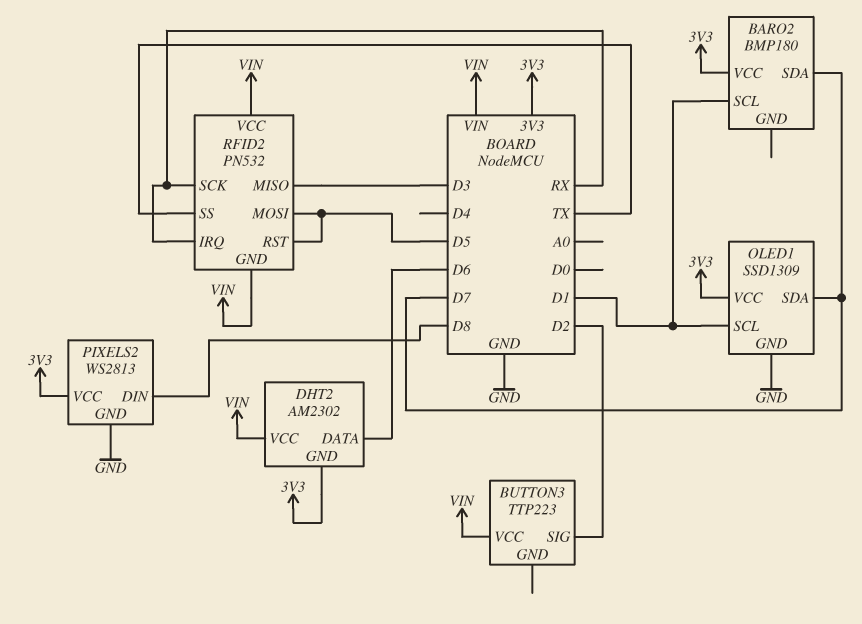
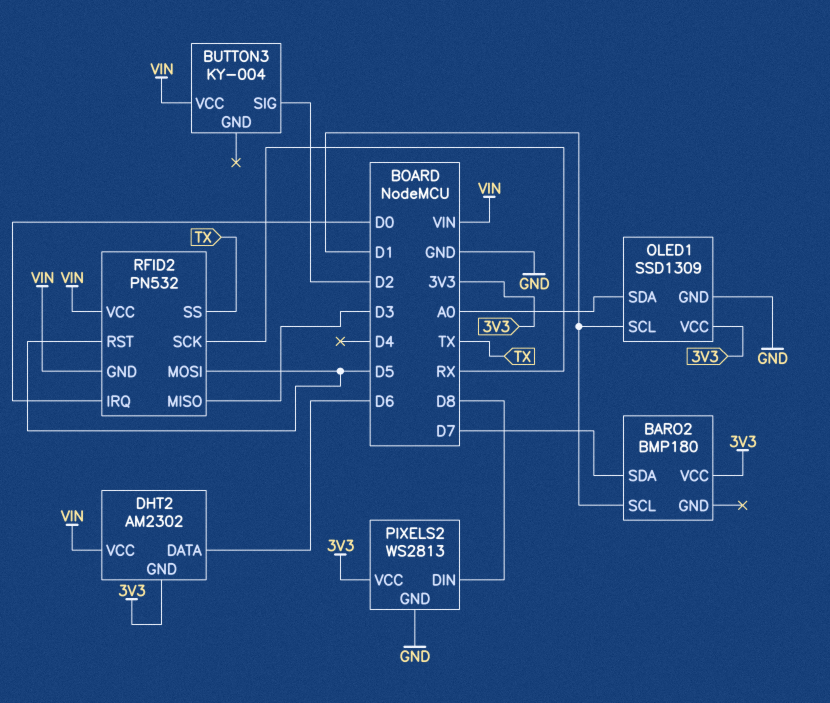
BUTTON3: TTP223 -> KY-004
OLED1 pin SDA: D7 -> A0
RFID2 pin IRQ: RX -> D0

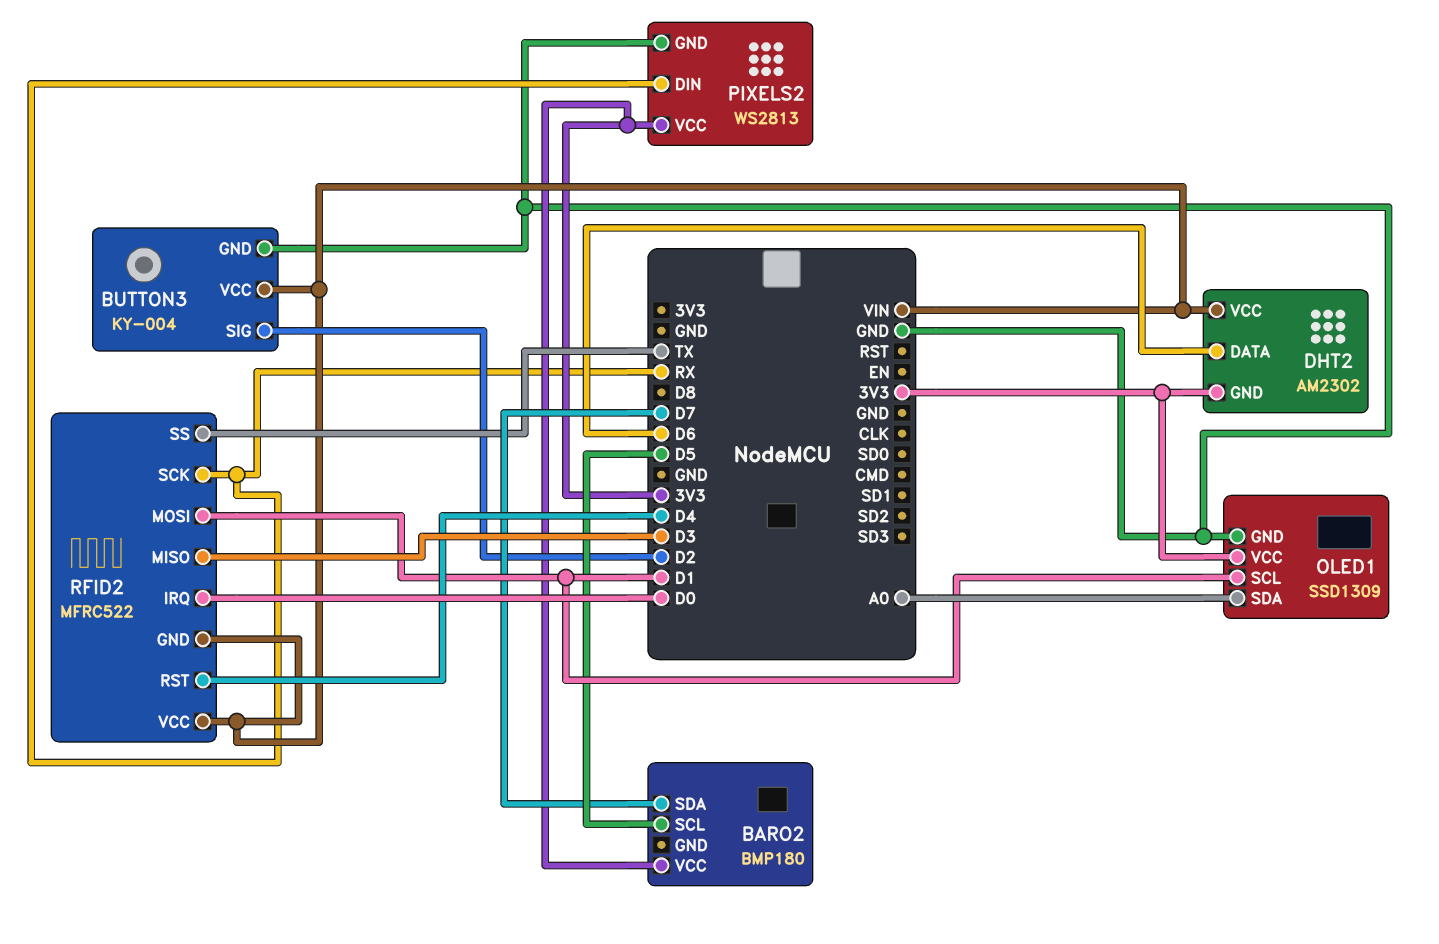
BARO2 pin SCL: D1 -> D5
BUTTON3 pin GND: none -> GND
PIXELS2 pin DIN: D8 -> RX
RFID2: PN532 -> MFRC522
RFID2 pin MOSI: D5 -> D1
RFID2 pin RST: D5 -> D4

